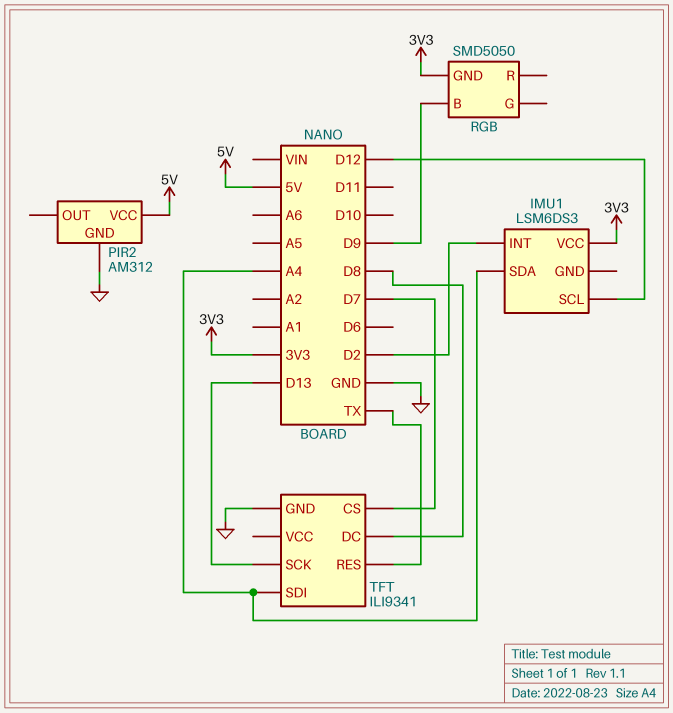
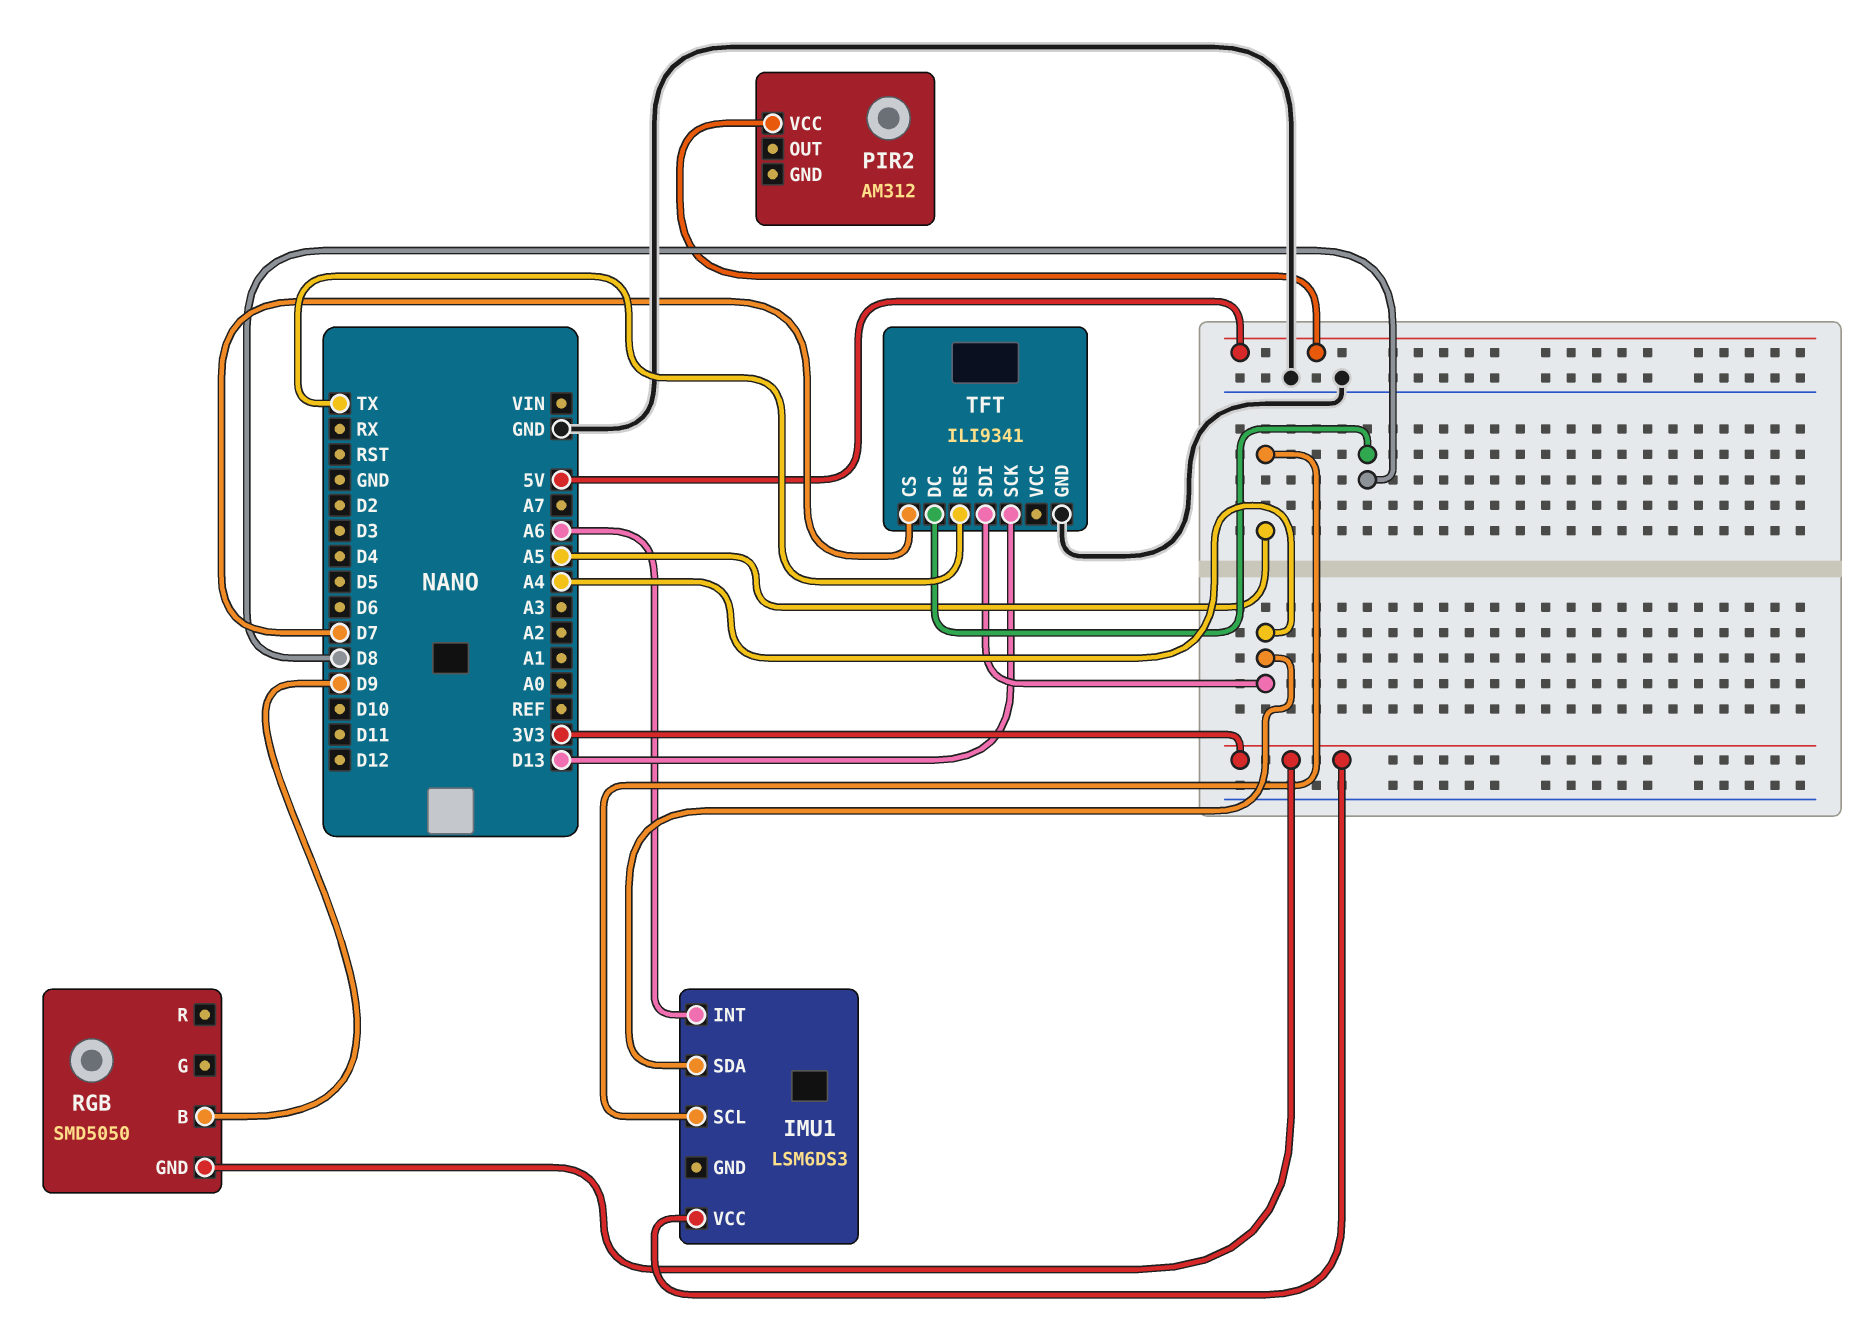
IMU1 pin INT: D2 -> A6
IMU1 pin SCL: D12 -> A5
PIR2 pin GND: GND -> none

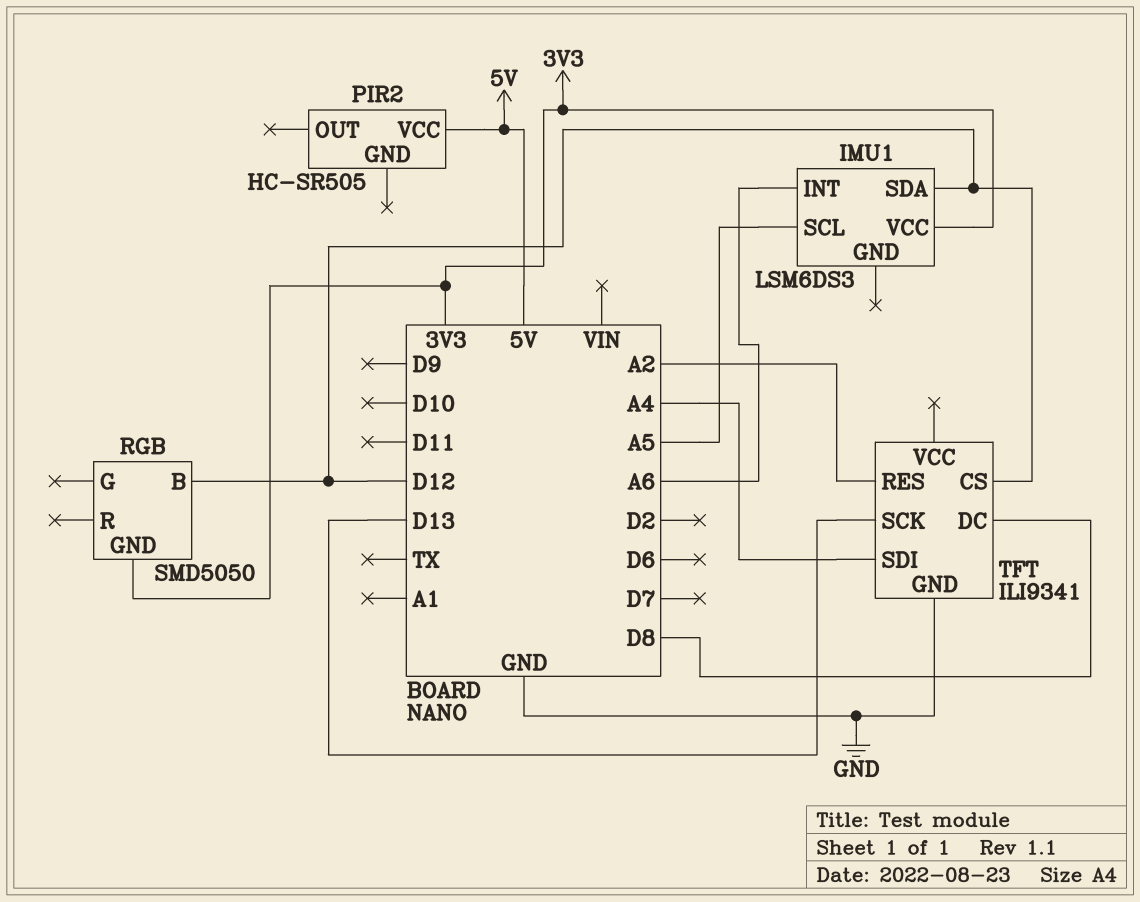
IMU1 pin SDA: A4 -> D12
PIR2: AM312 -> HC-SR505
RGB pin B: D9 -> D12
TFT pin CS: D7 -> D12
TFT pin RES: TX -> A2

